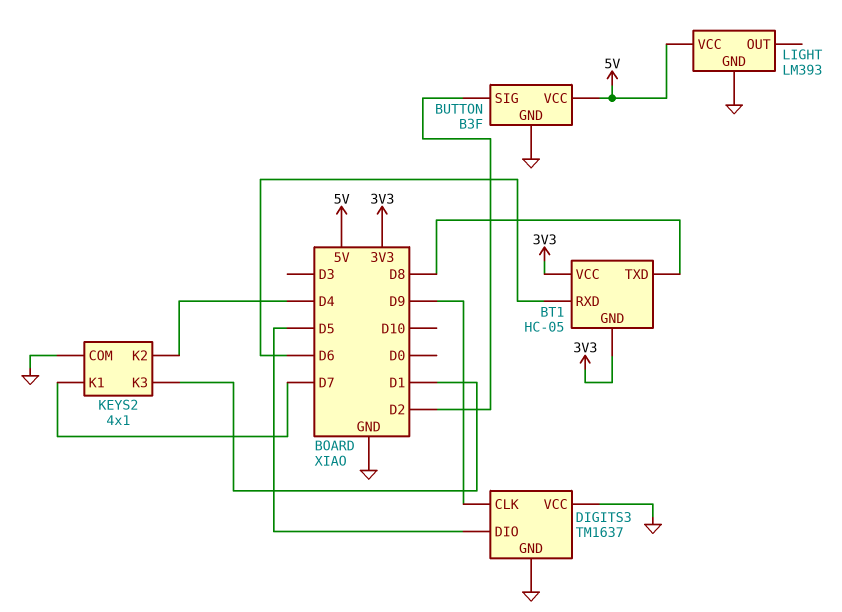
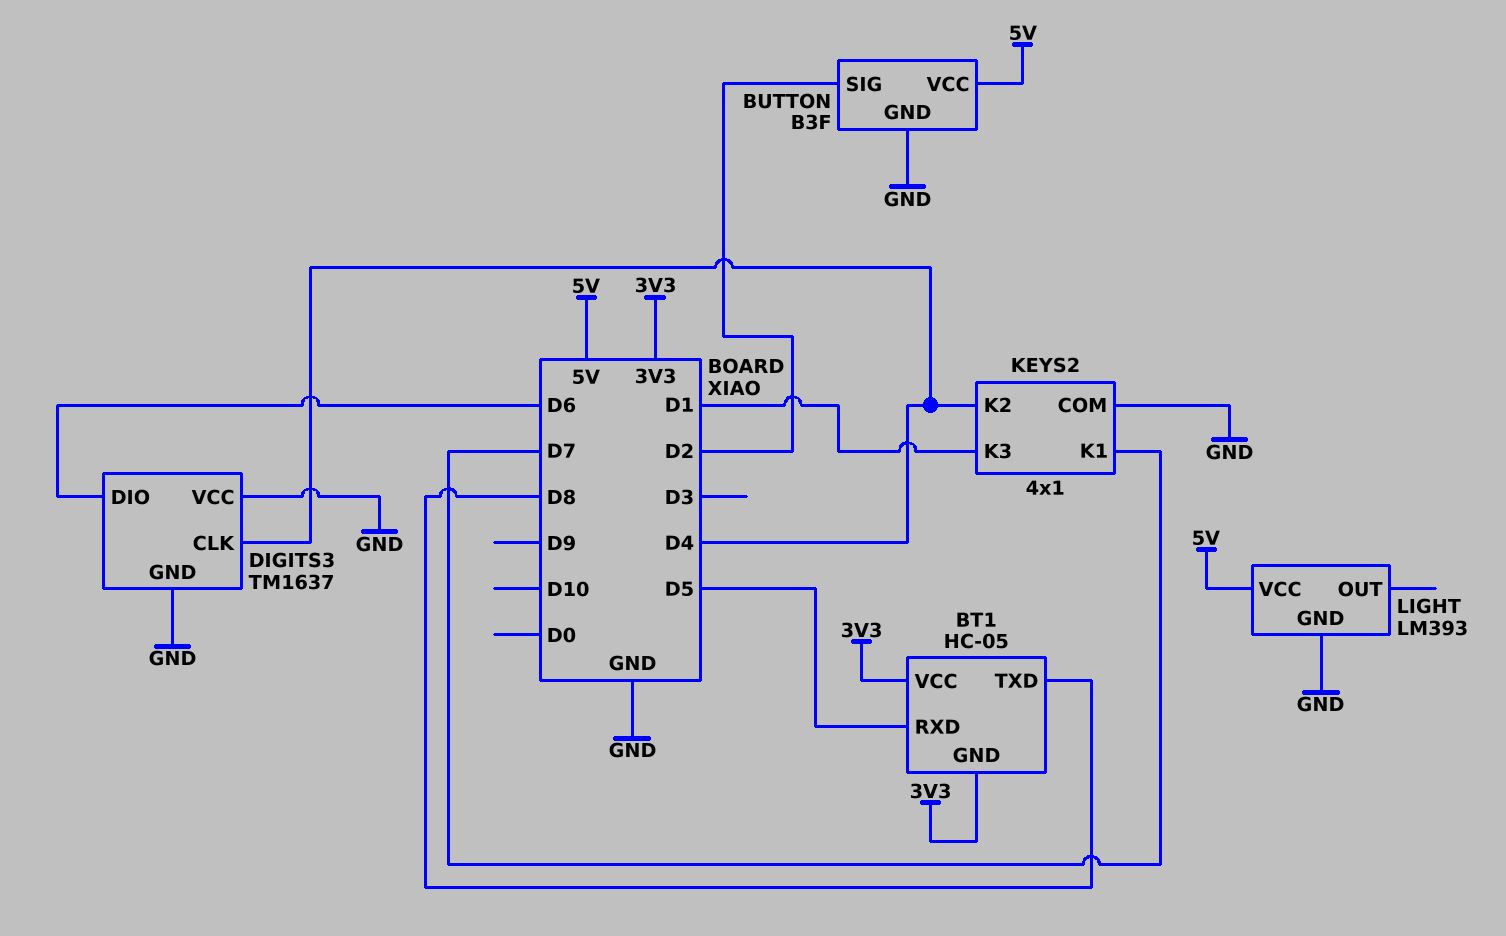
BT1 pin RXD: D6 -> D5
DIGITS3 pin CLK: D9 -> D4
DIGITS3 pin DIO: D5 -> D6

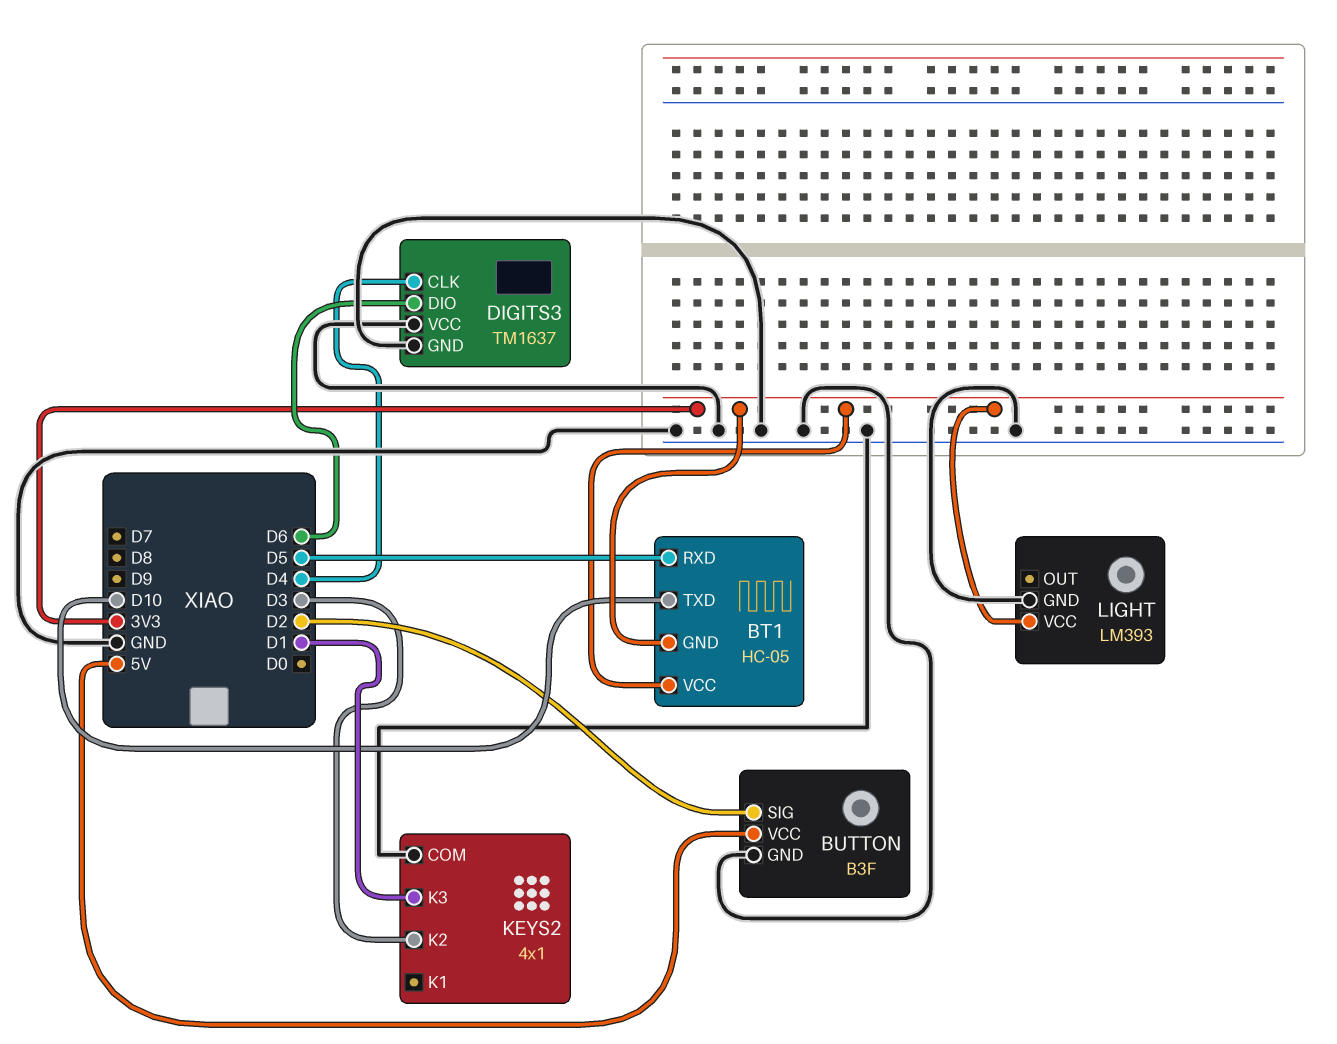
BT1 pin TXD: D8 -> D10
KEYS2 pin K1: D7 -> none
KEYS2 pin K2: D4 -> D3
LIGHT pin VCC: 5V -> 3V3

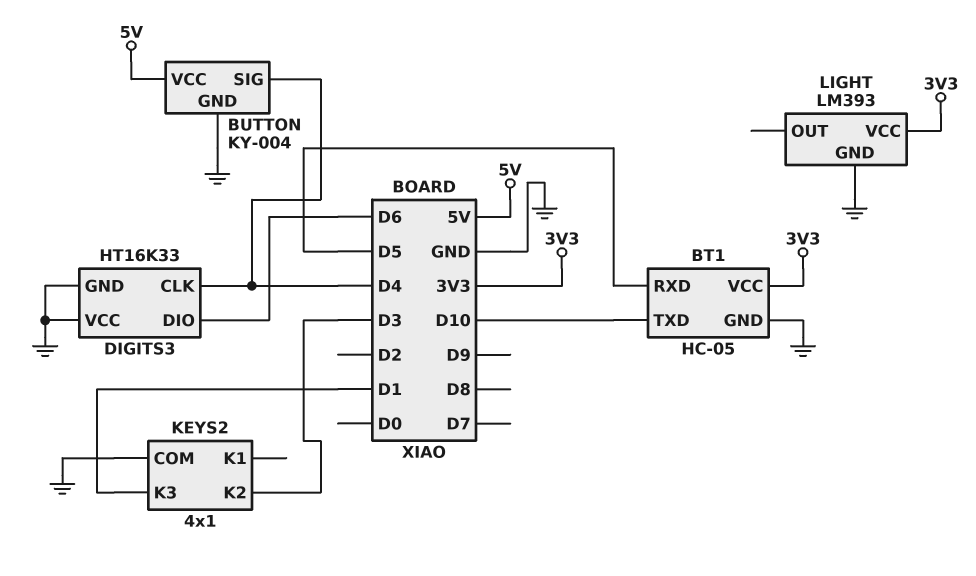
BT1 pin GND: 3V3 -> GND
BUTTON: B3F -> KY-004
BUTTON pin SIG: D2 -> D4
DIGITS3: TM1637 -> HT16K33

